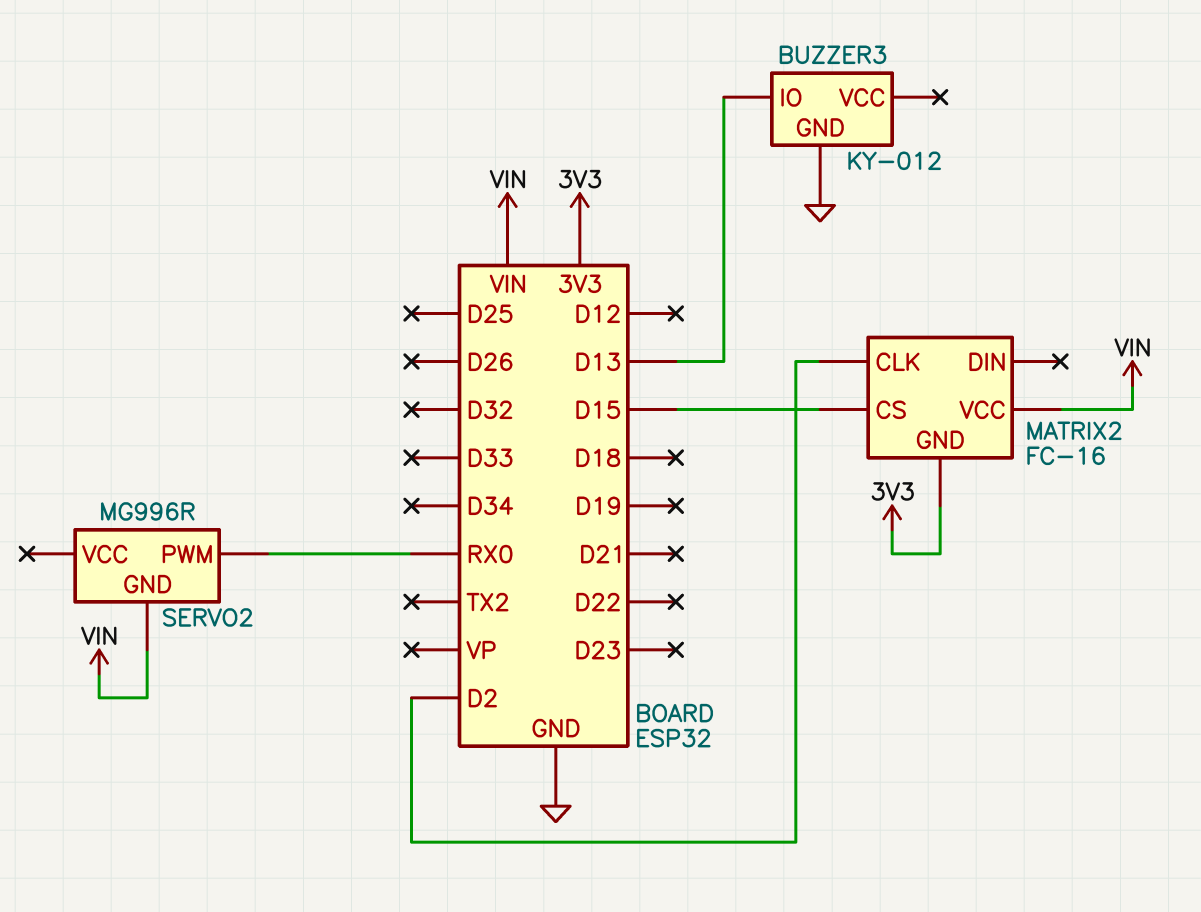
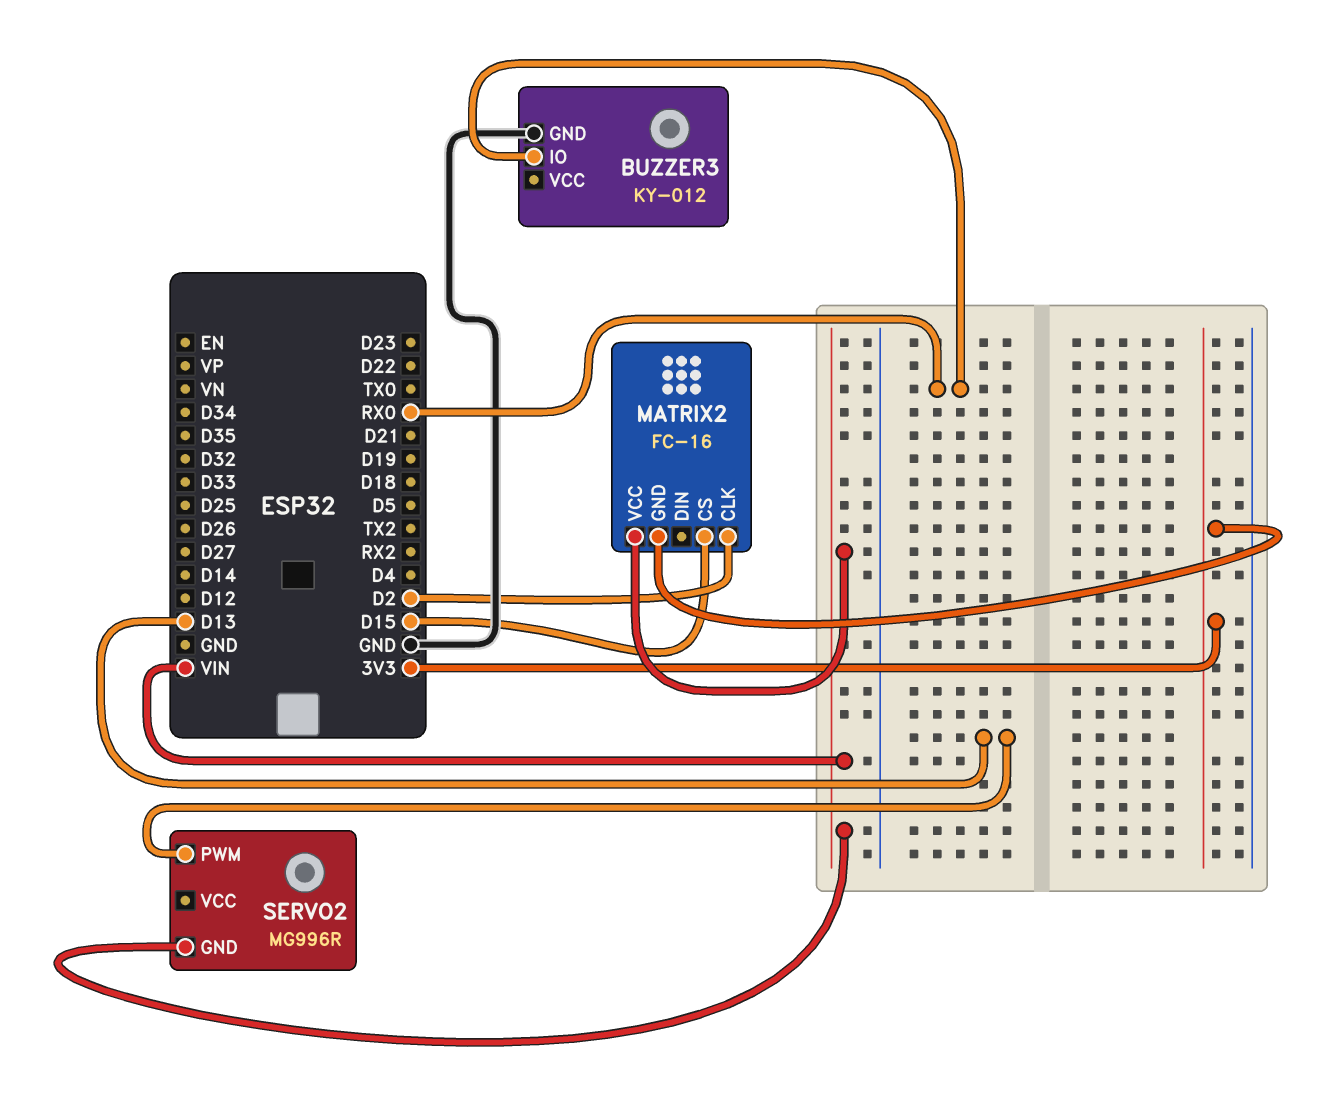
BUZZER3 pin IO: D13 -> RX0
SERVO2 pin PWM: RX0 -> D13

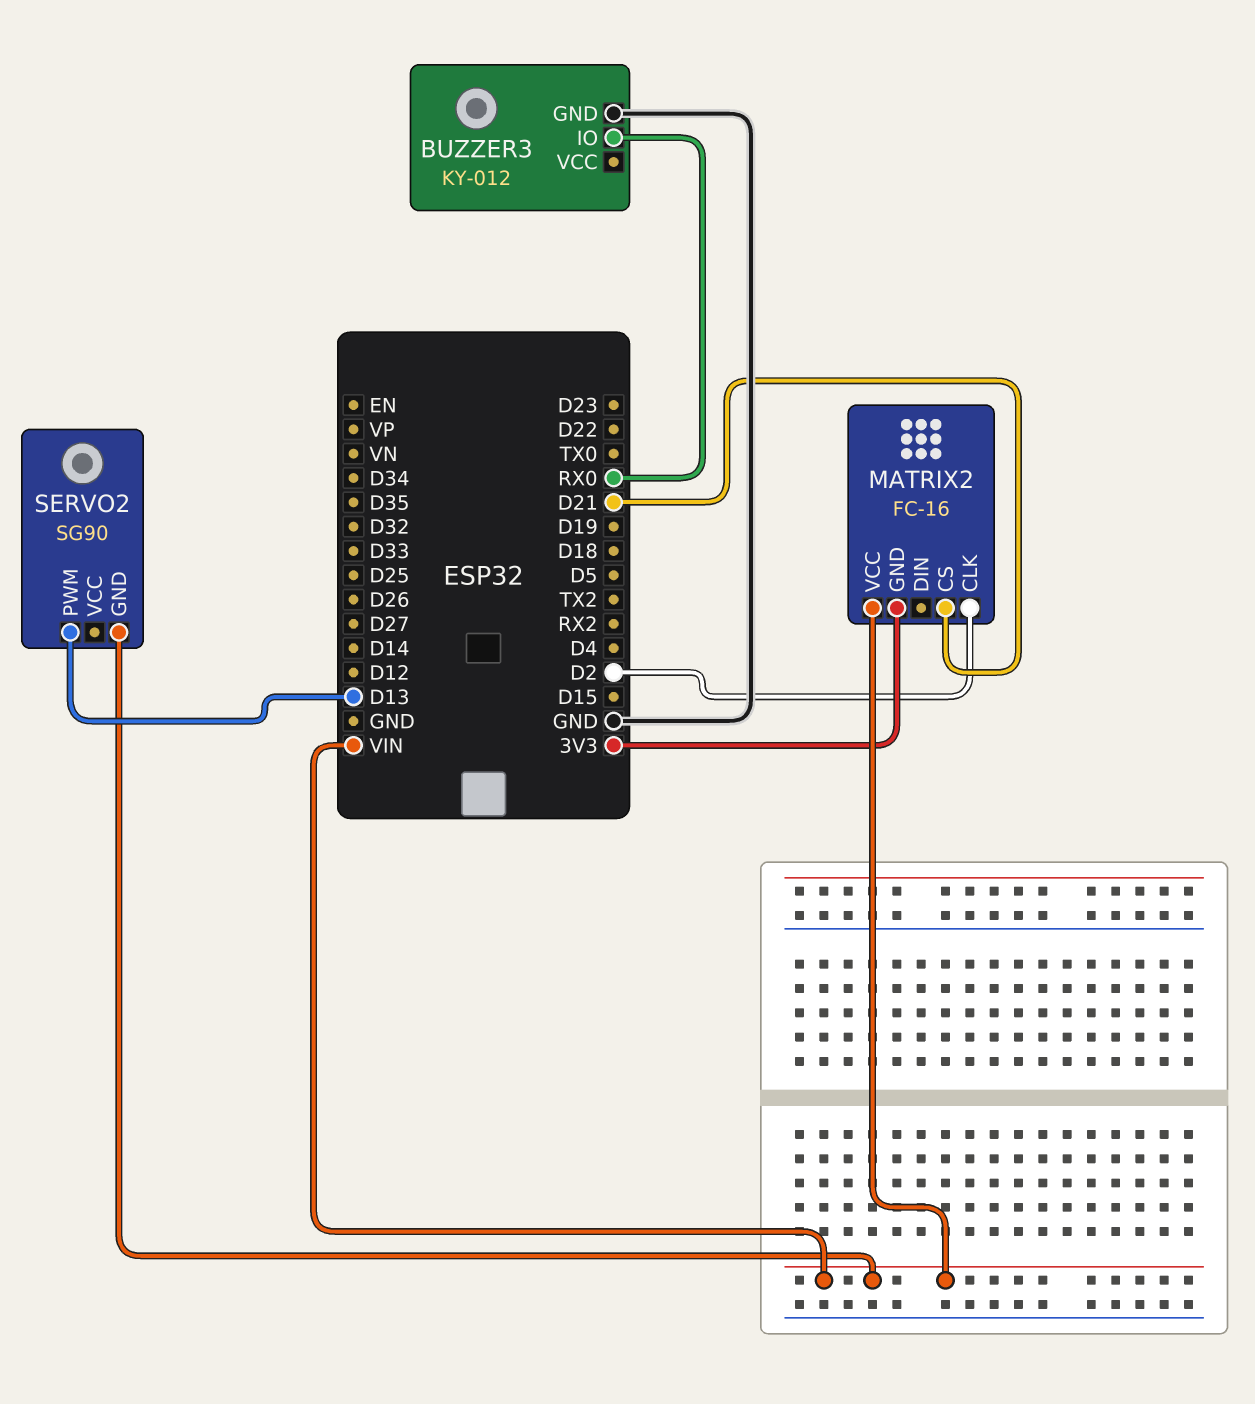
MATRIX2 pin CS: D15 -> D21
SERVO2: MG996R -> SG90

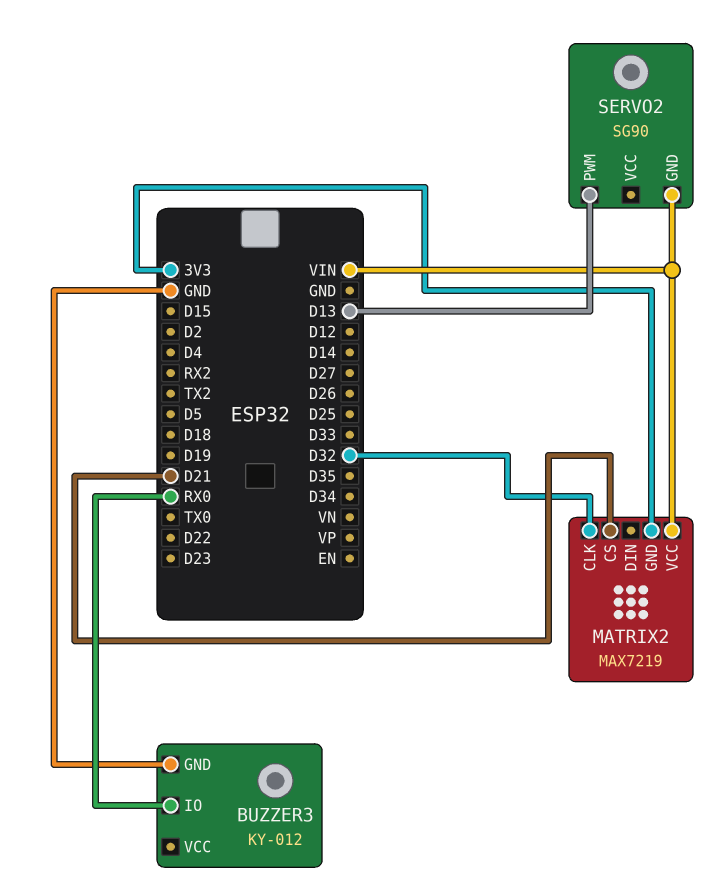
MATRIX2: FC-16 -> MAX7219
MATRIX2 pin CLK: D2 -> D32

